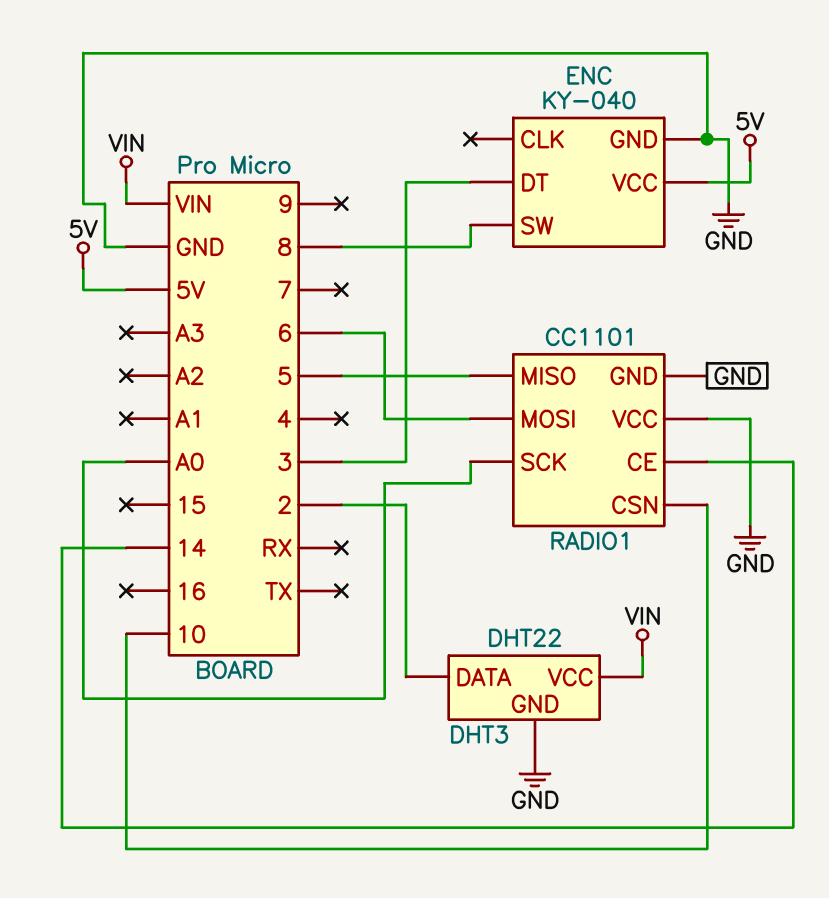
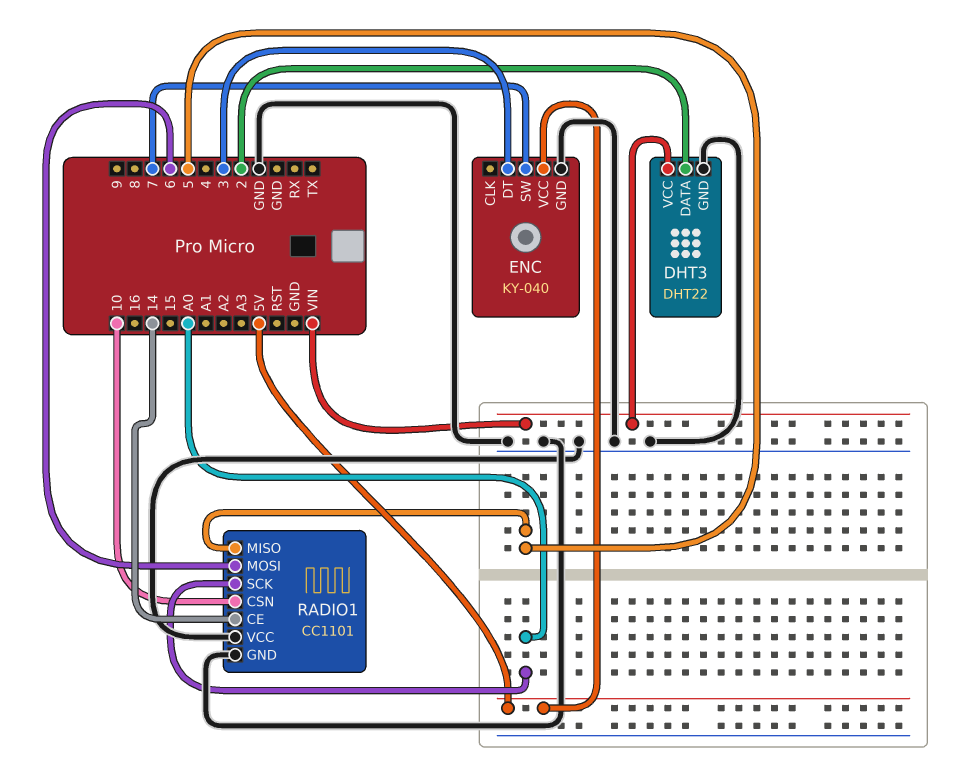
ENC pin SW: 8 -> 7

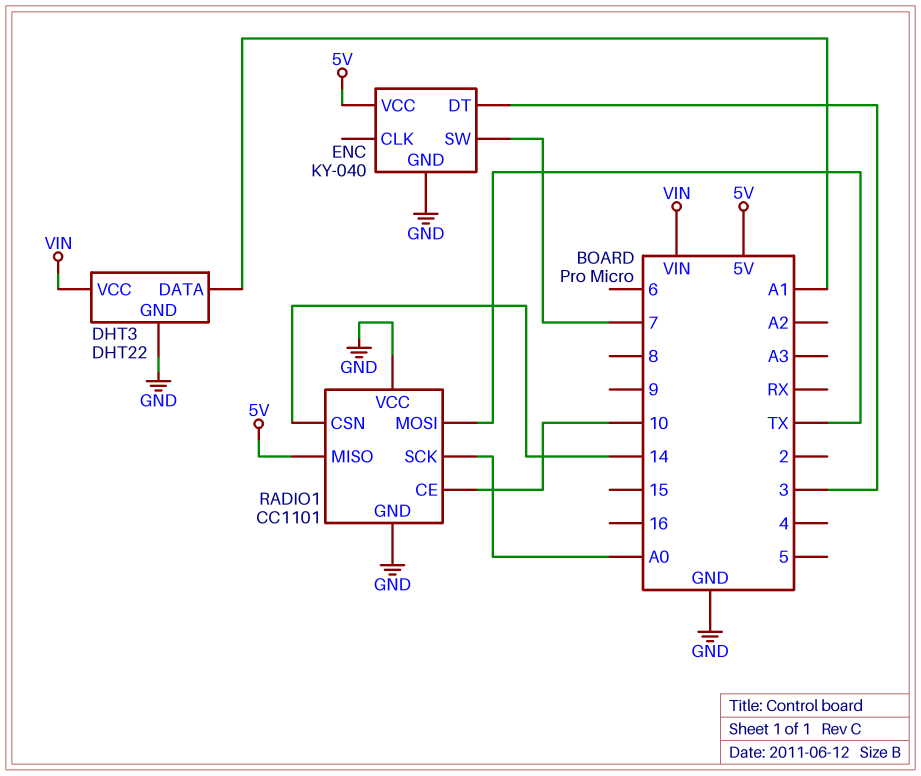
DHT3 pin DATA: 2 -> A1
RADIO1 pin CE: 14 -> 10
RADIO1 pin CSN: 10 -> 14
RADIO1 pin MISO: 5 -> 5V
RADIO1 pin MOSI: 6 -> TX

